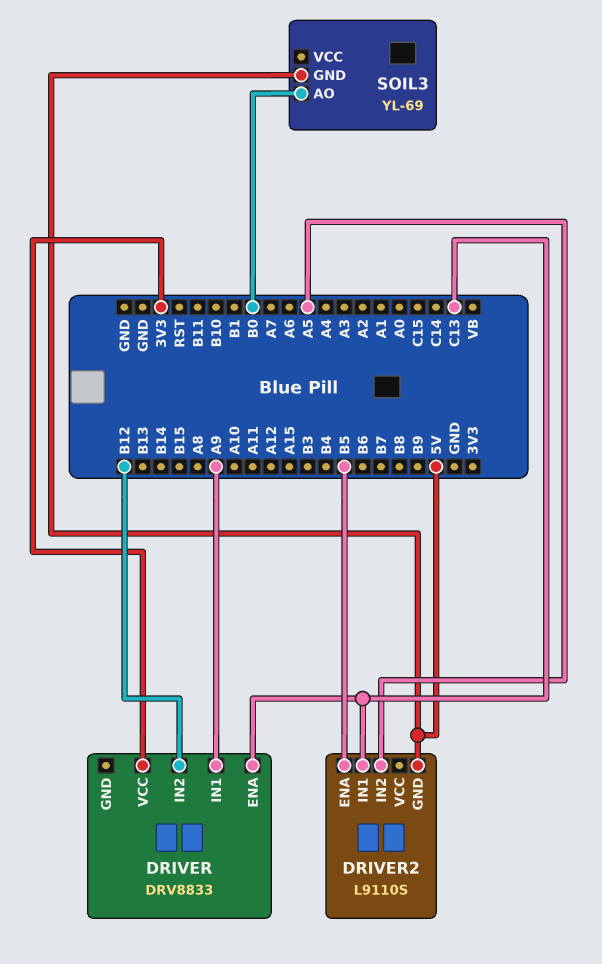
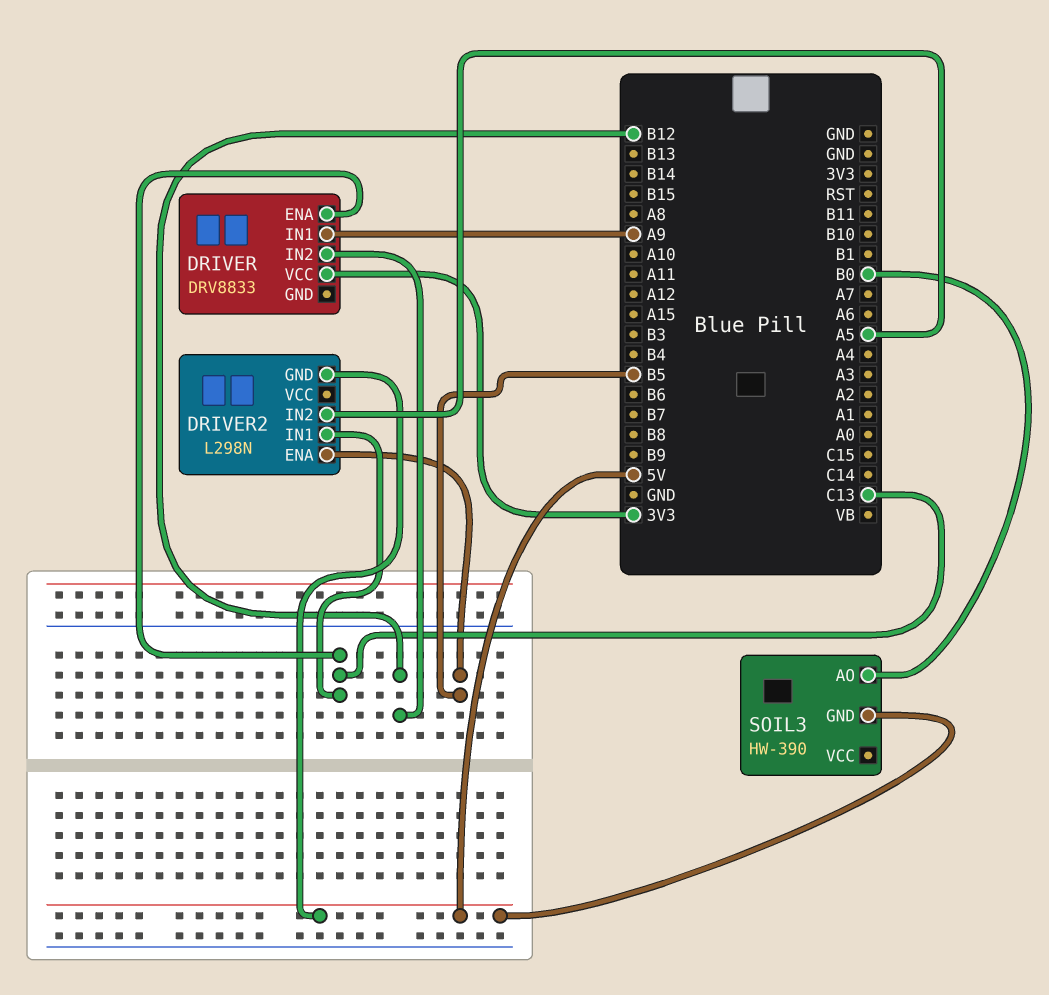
DRIVER2: L9110S -> L298N
SOIL3: YL-69 -> HW-390

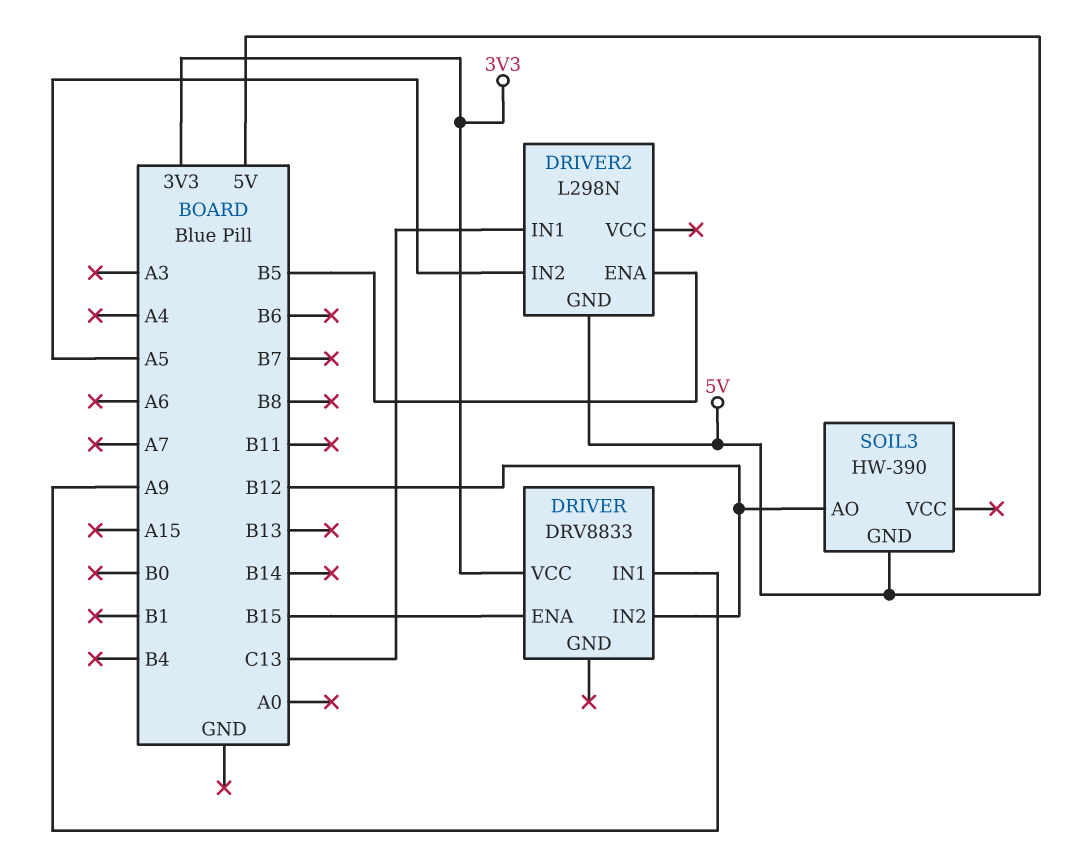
DRIVER pin ENA: C13 -> B15
SOIL3 pin AO: B0 -> B12

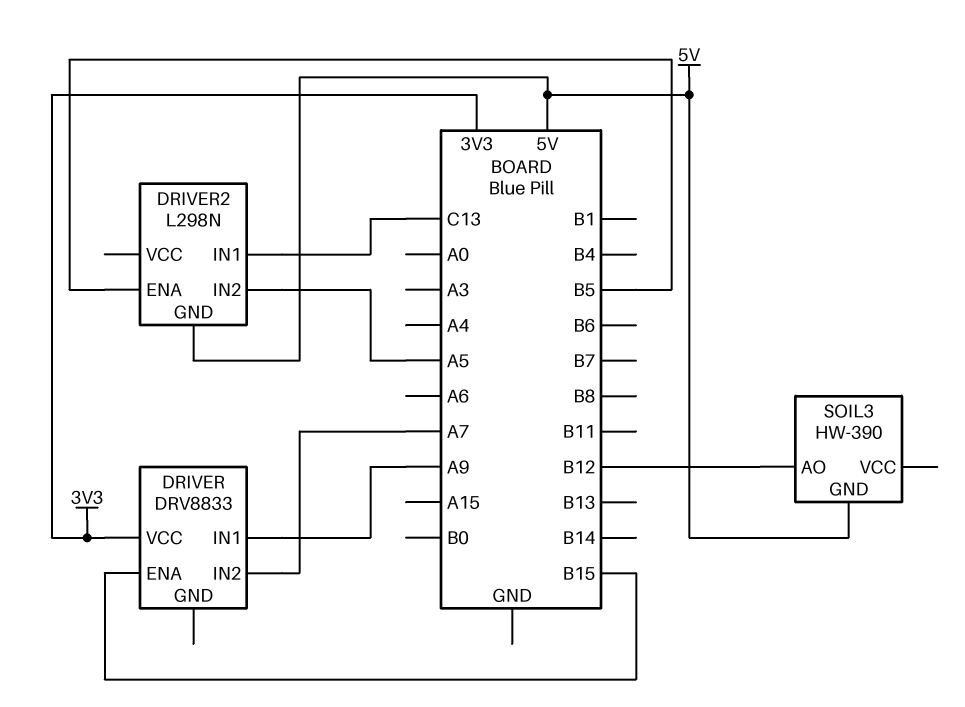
DRIVER pin IN2: B12 -> A7

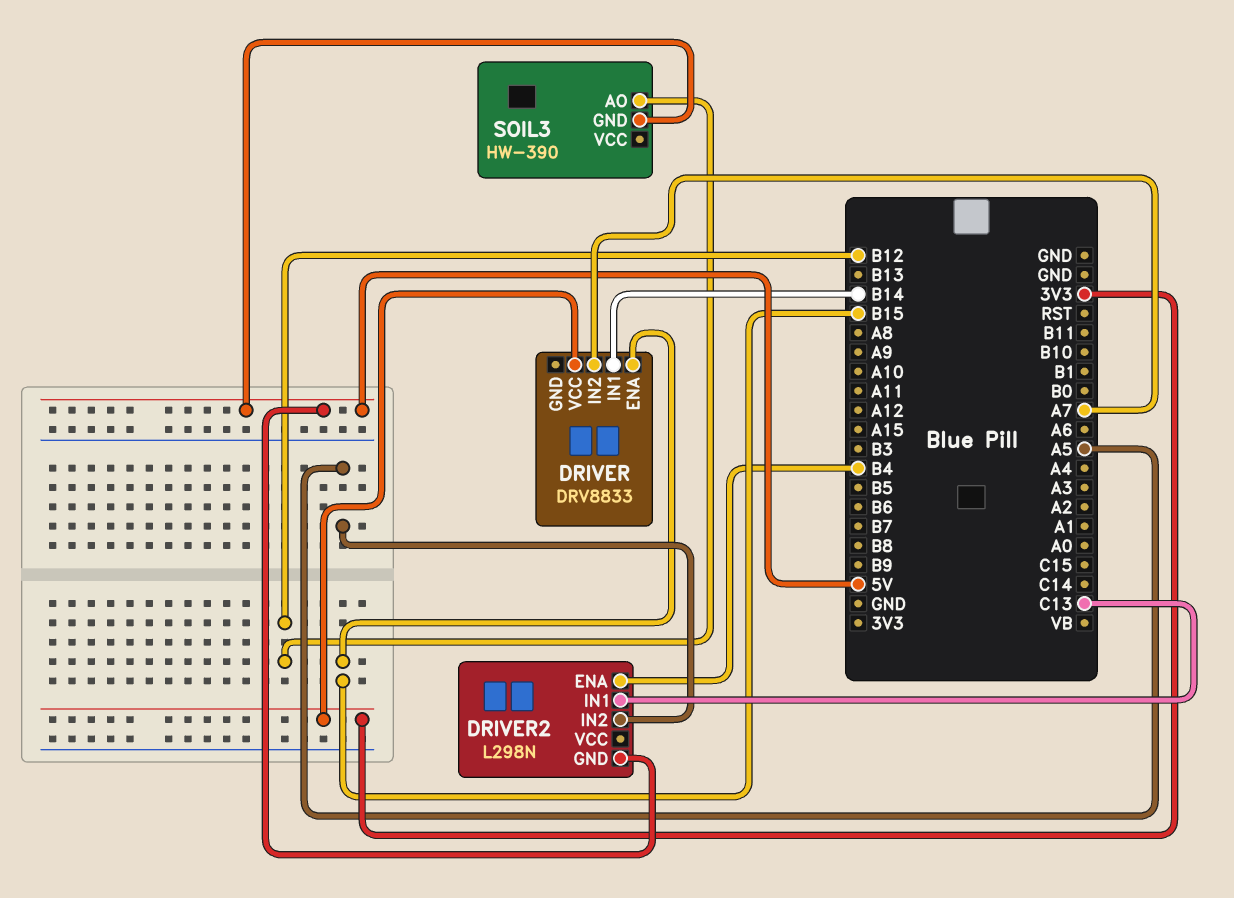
DRIVER pin IN1: A9 -> B14
DRIVER2 pin ENA: B5 -> B4

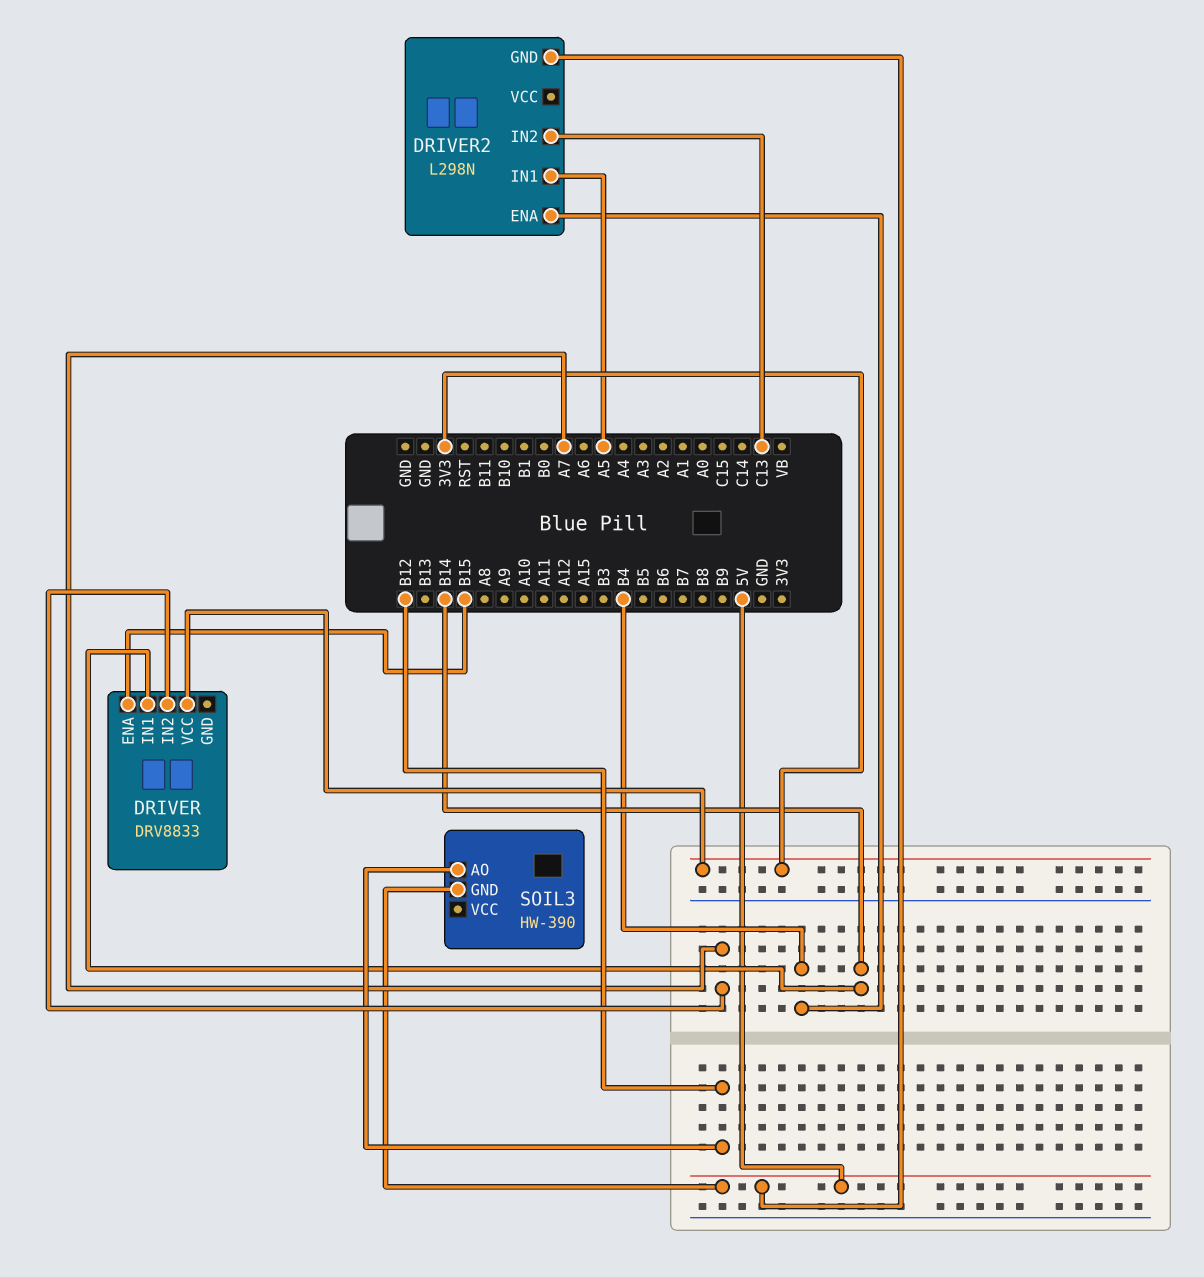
DRIVER2 pin IN1: C13 -> A5
DRIVER2 pin IN2: A5 -> C13

